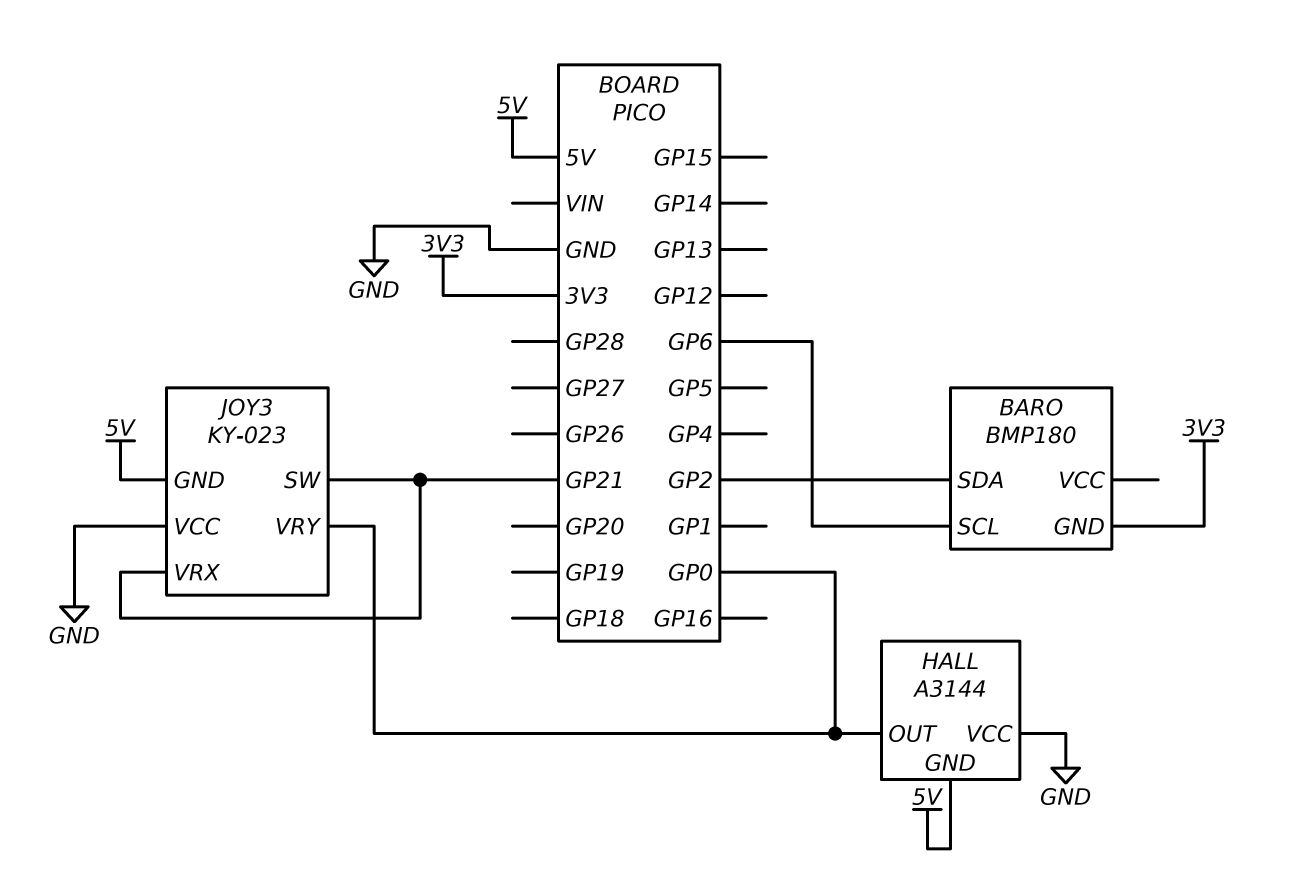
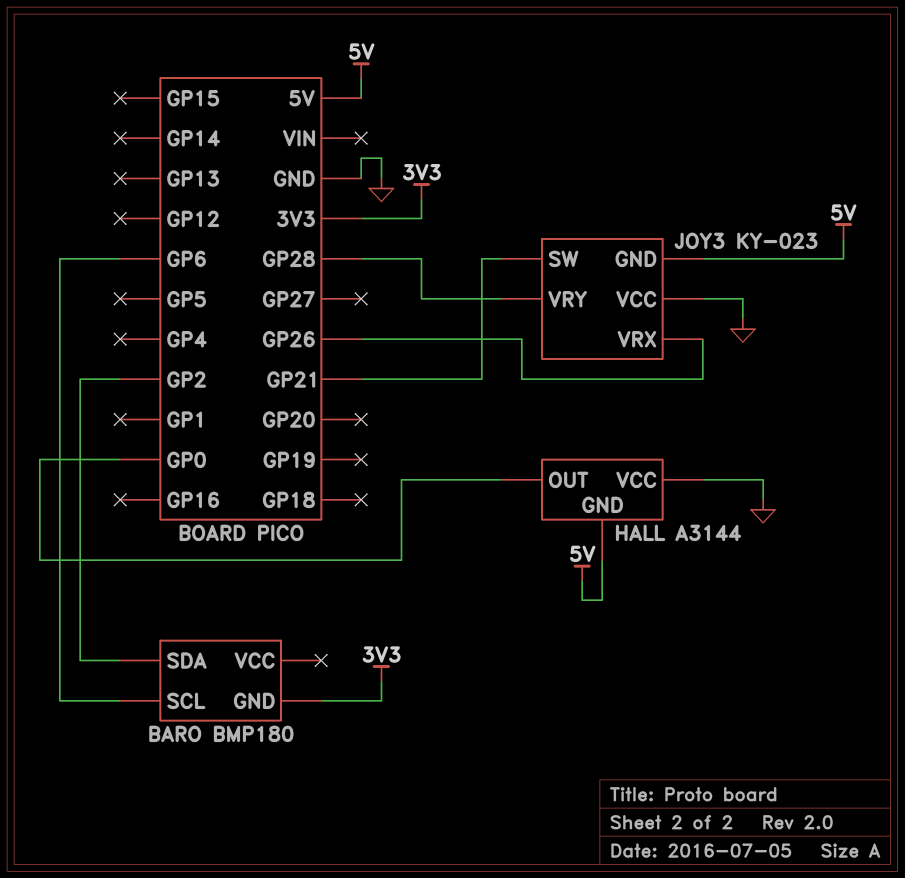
JOY3 pin VRX: GP21 -> GP26
JOY3 pin VRY: GP0 -> GP28

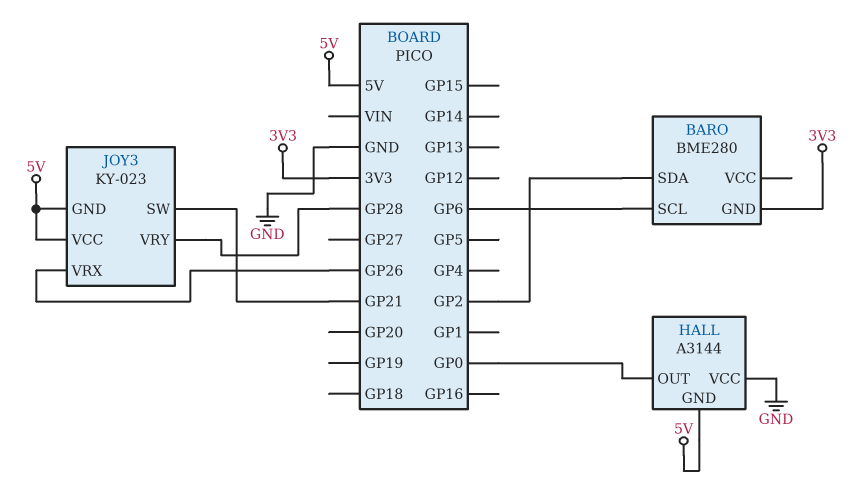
BARO: BMP180 -> BME280
JOY3 pin VCC: GND -> 5V

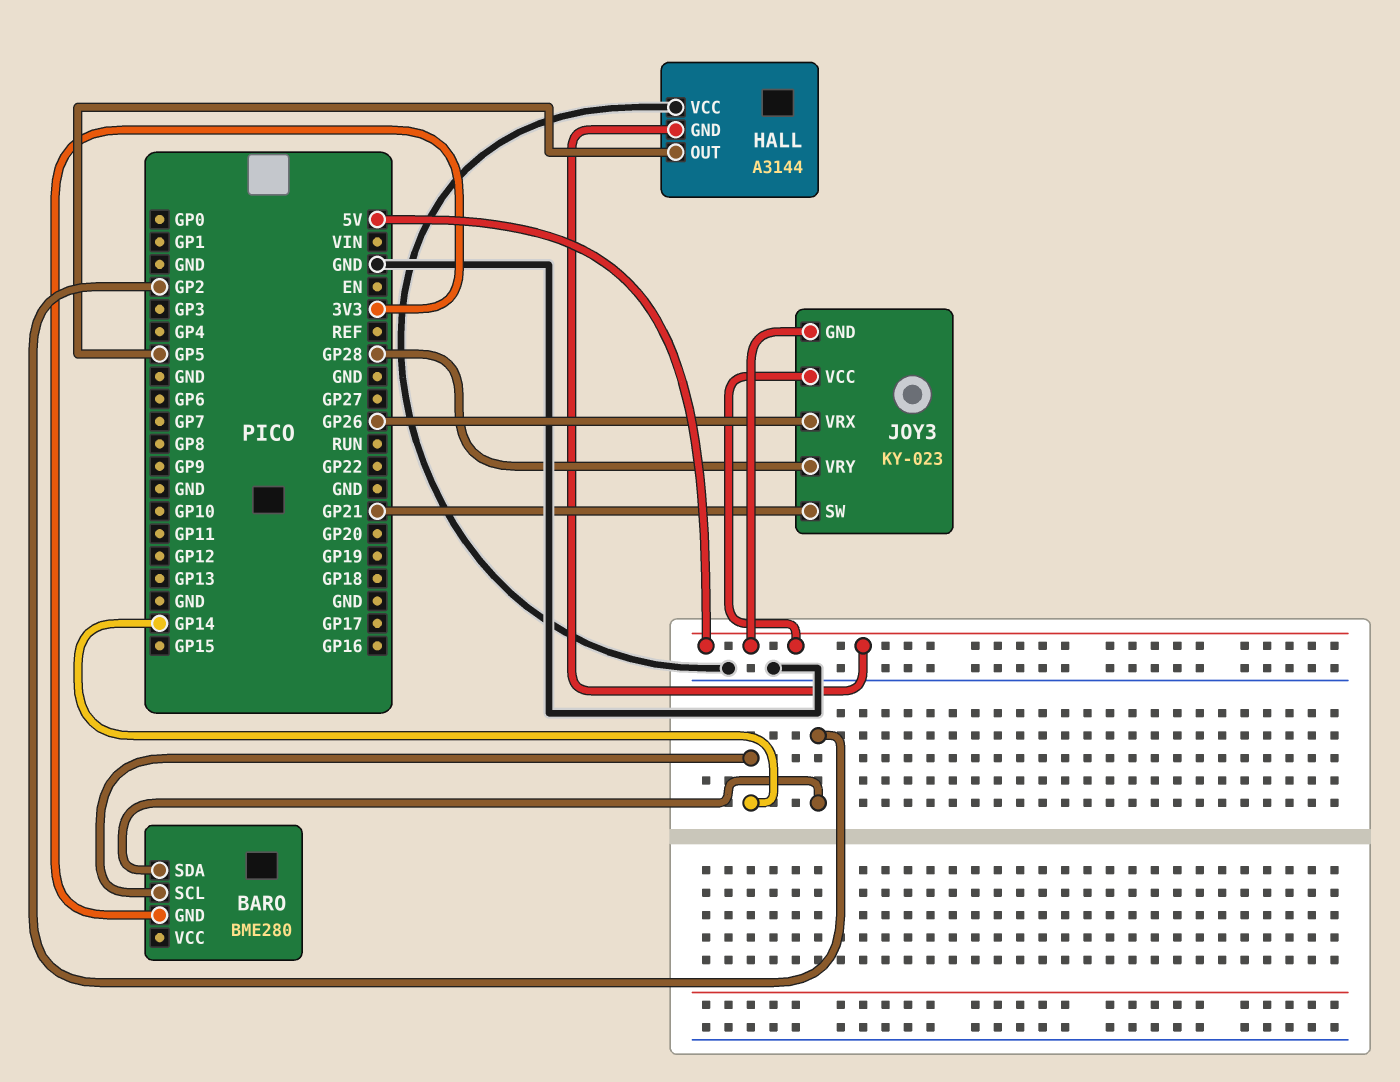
BARO pin SCL: GP6 -> GP14
HALL pin OUT: GP0 -> GP5

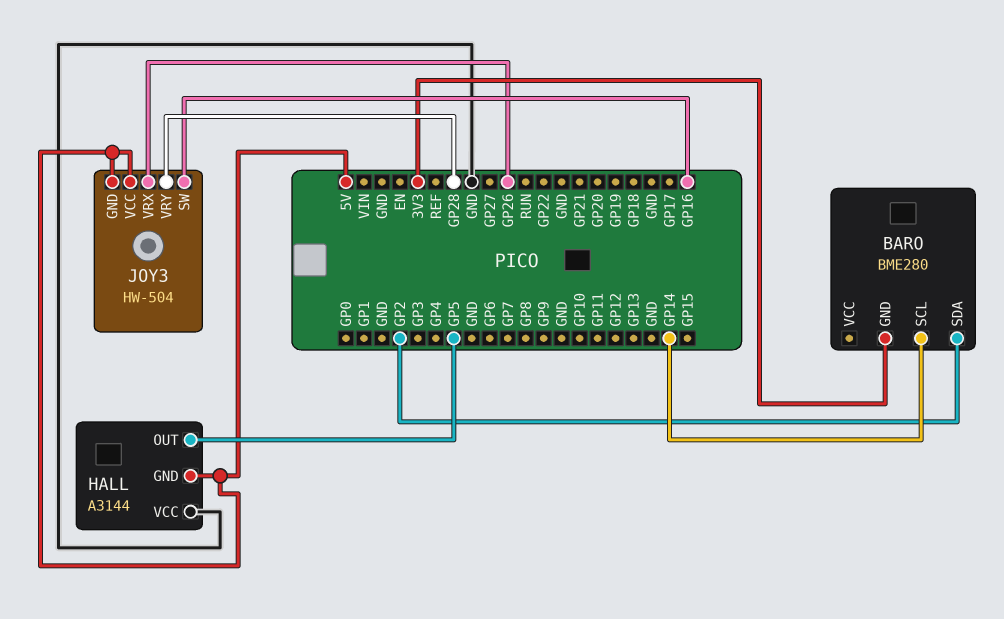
JOY3: KY-023 -> HW-504
JOY3 pin SW: GP21 -> GP16

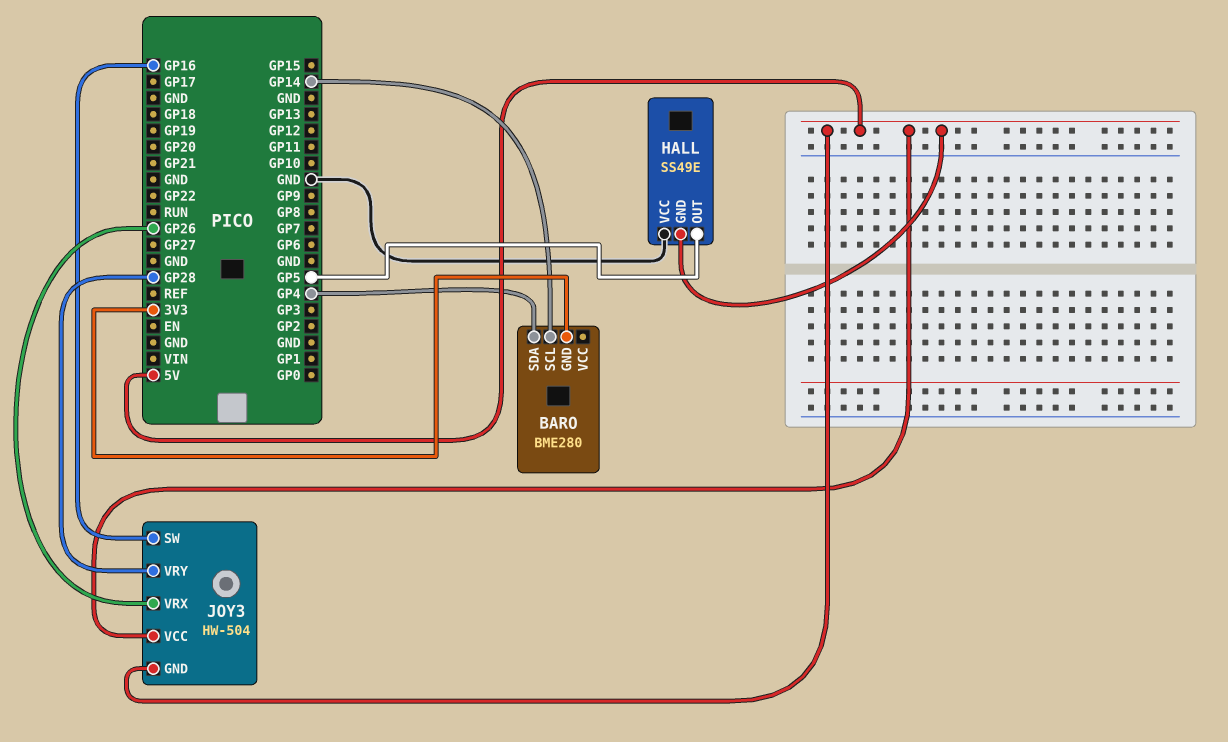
BARO pin SDA: GP2 -> GP4
HALL: A3144 -> SS49E

